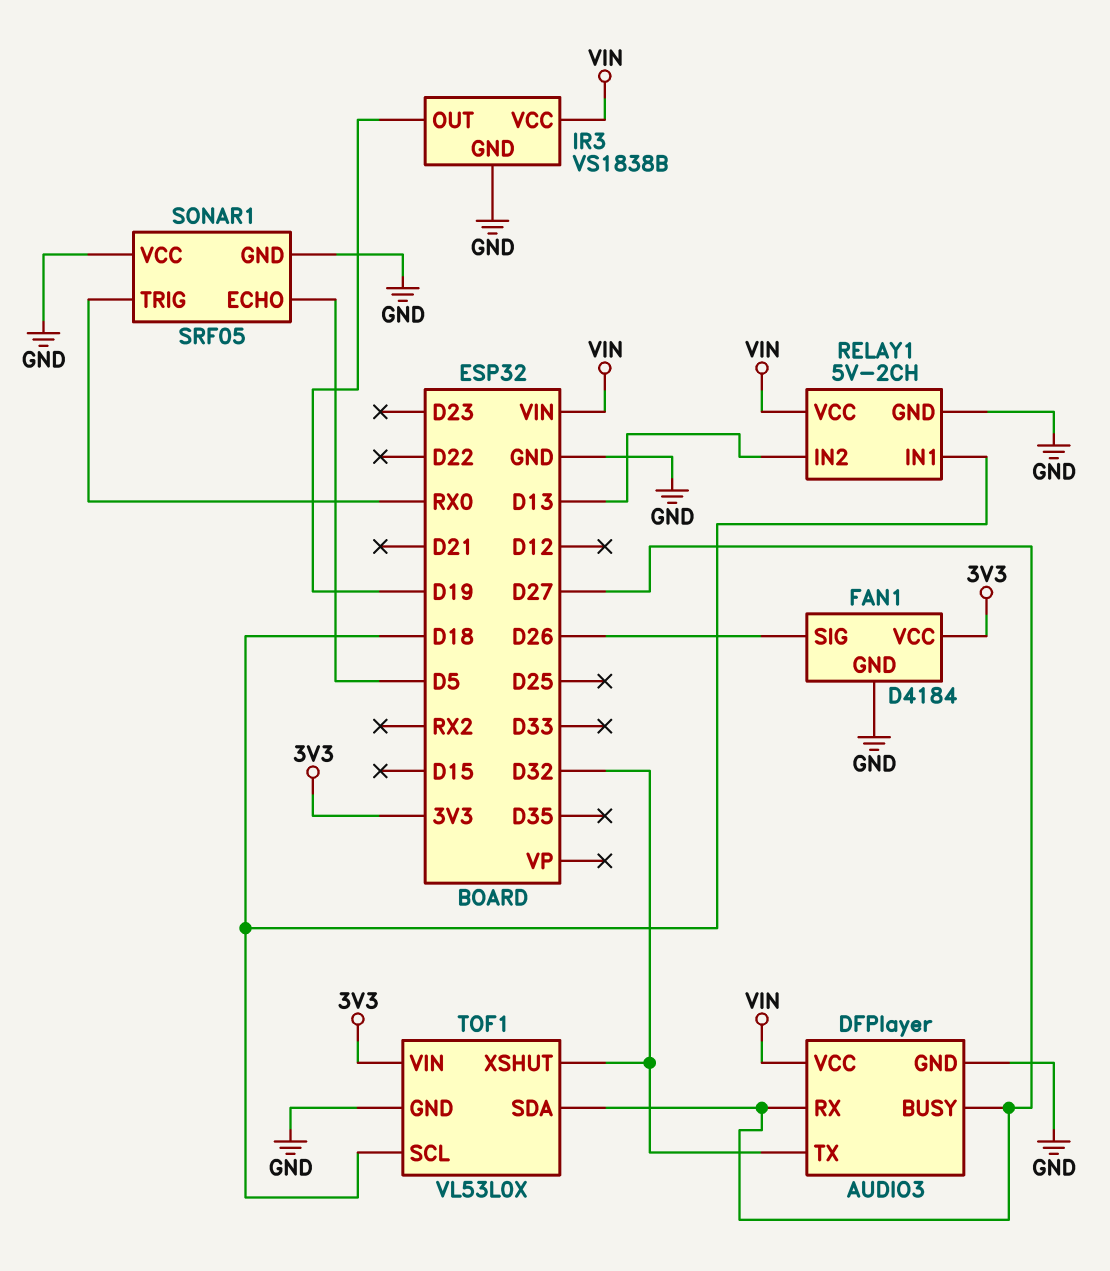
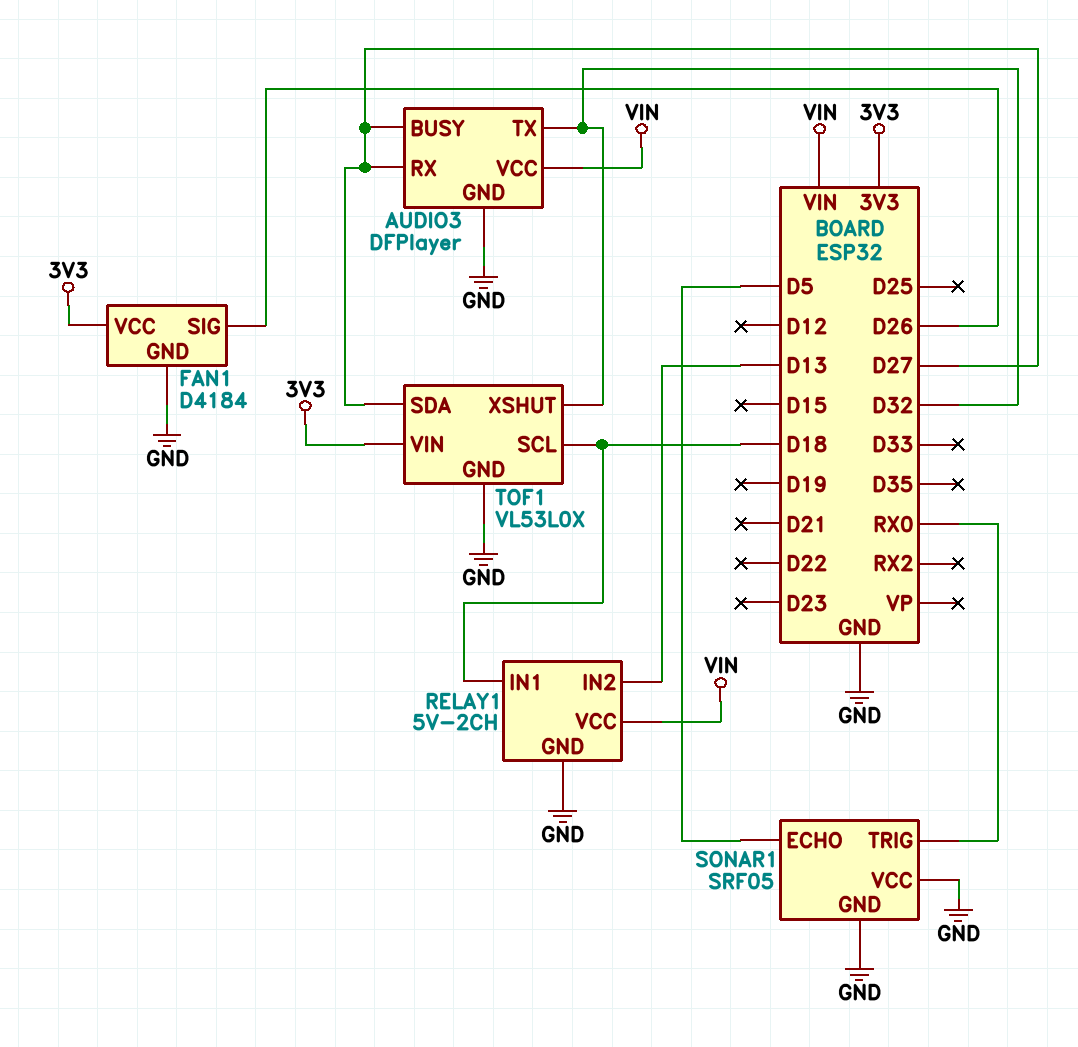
IR3: VS1838B -> none
IR3 pin GND: GND -> none
IR3 pin OUT: D19 -> none
IR3 pin VCC: VIN -> none

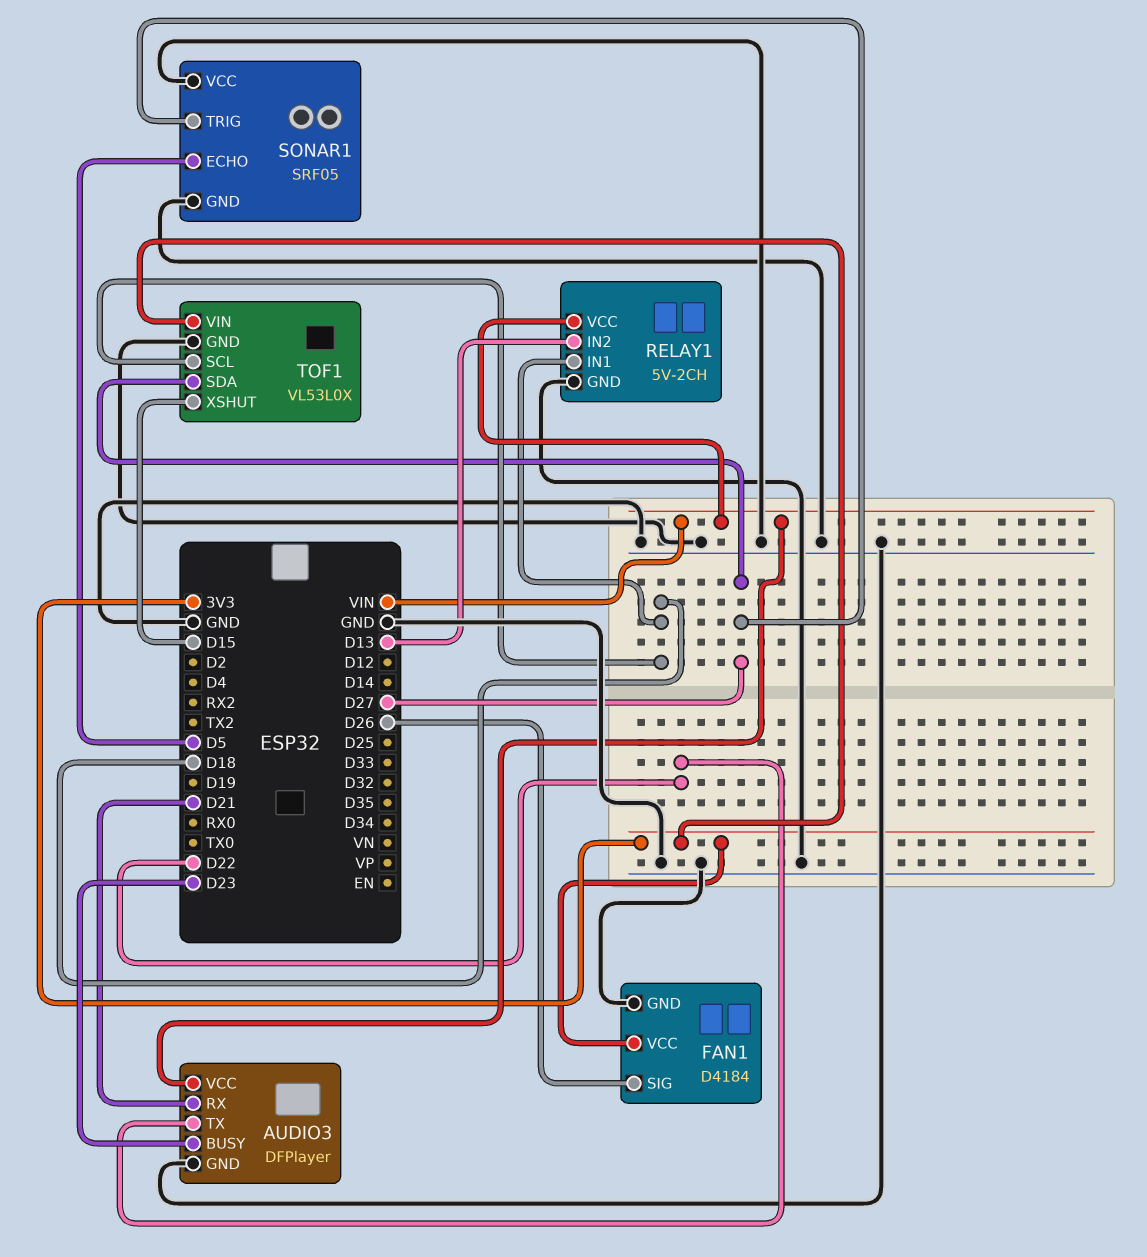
AUDIO3 pin BUSY: D27 -> D23
AUDIO3 pin RX: D27 -> D21
AUDIO3 pin TX: D32 -> D22
SONAR1 pin TRIG: RX0 -> D27
TOF1 pin XSHUT: D32 -> D15

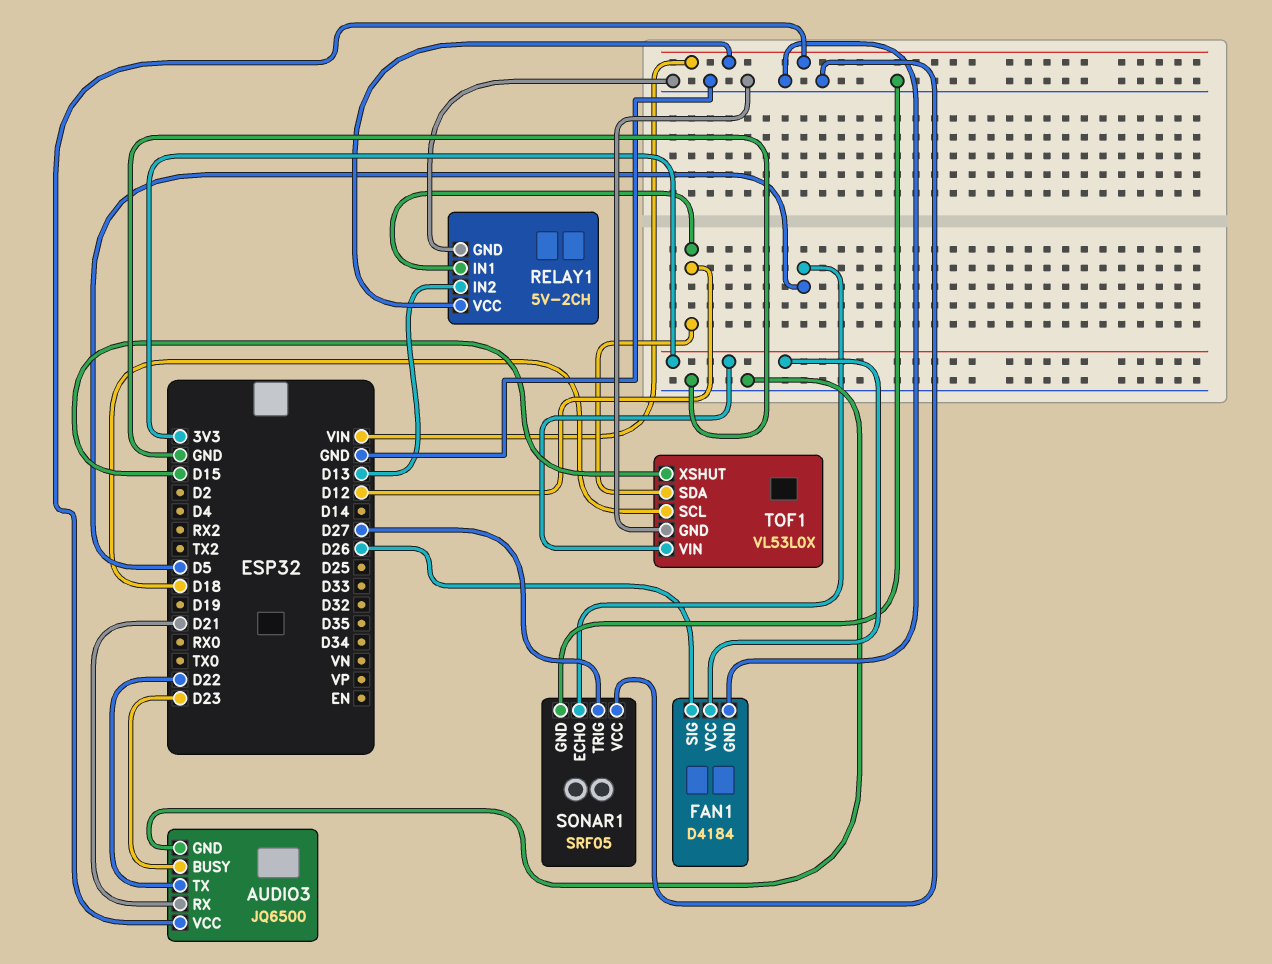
AUDIO3: DFPlayer -> JQ6500
RELAY1 pin IN1: D18 -> D12
TOF1 pin SDA: D27 -> D12

